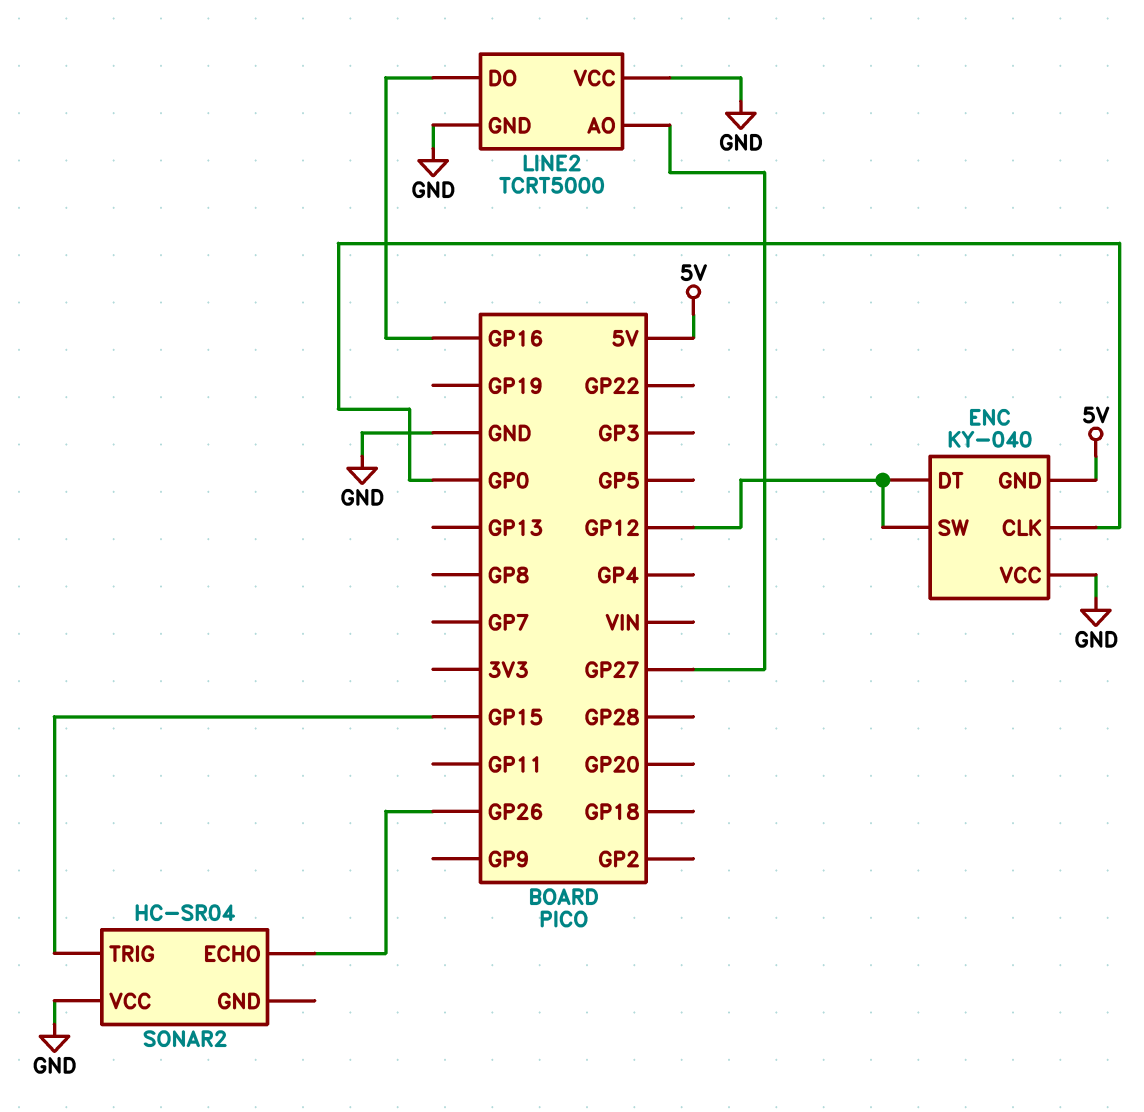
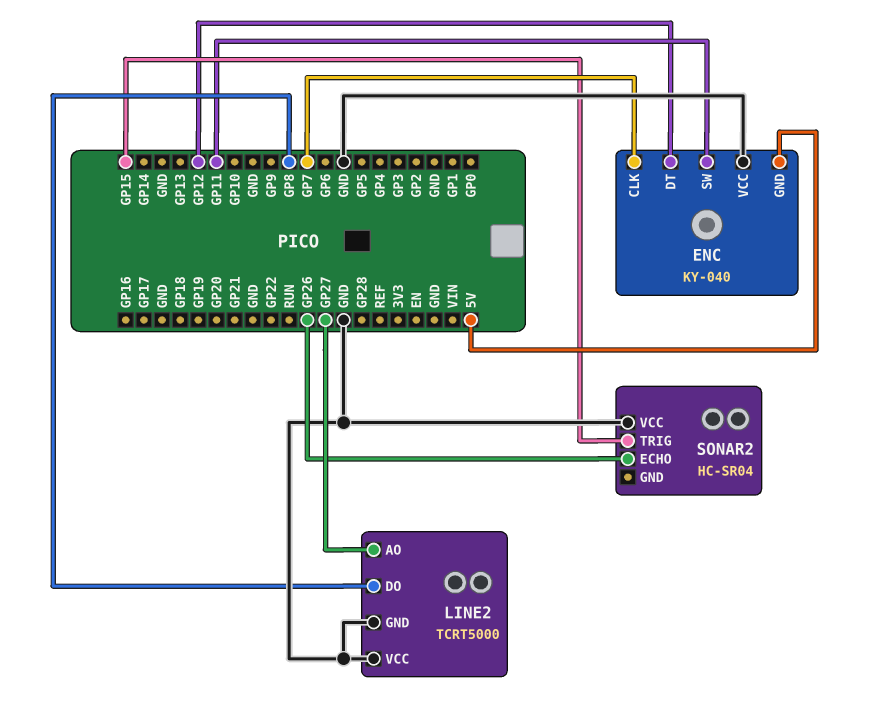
ENC pin CLK: GP0 -> GP7
ENC pin SW: GP12 -> GP11
LINE2 pin DO: GP16 -> GP8

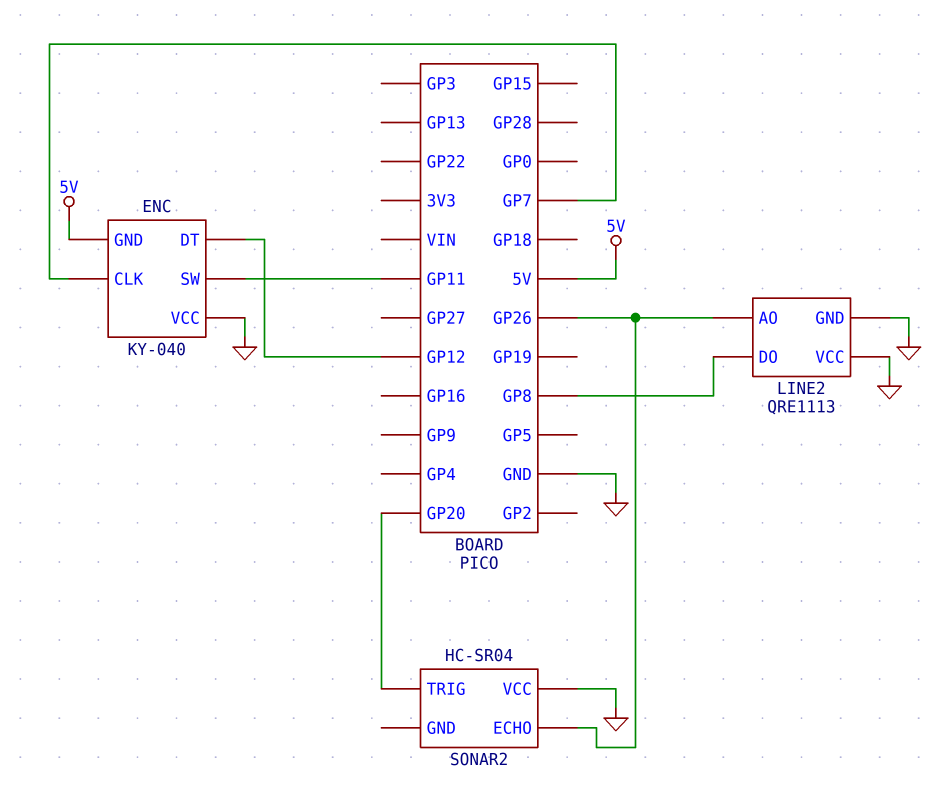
LINE2: TCRT5000 -> QRE1113
LINE2 pin AO: GP27 -> GP26
SONAR2 pin TRIG: GP15 -> GP20

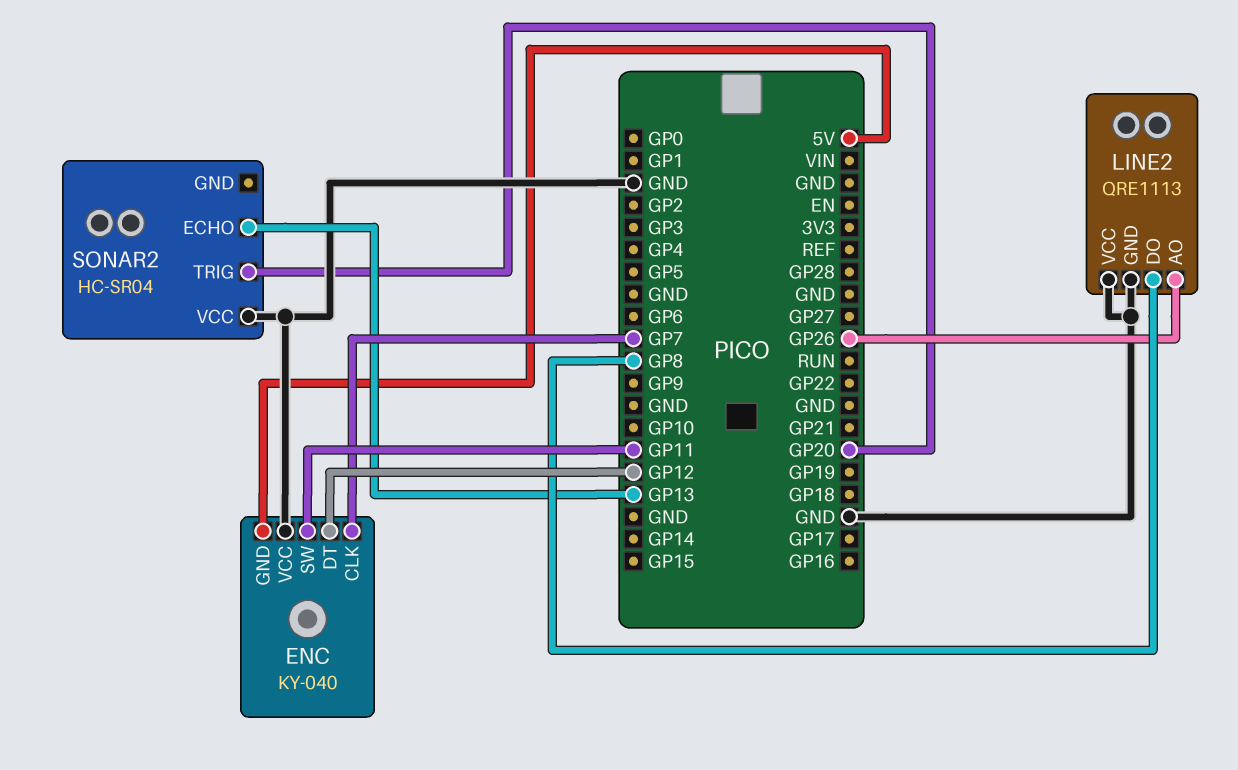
SONAR2 pin ECHO: GP26 -> GP13

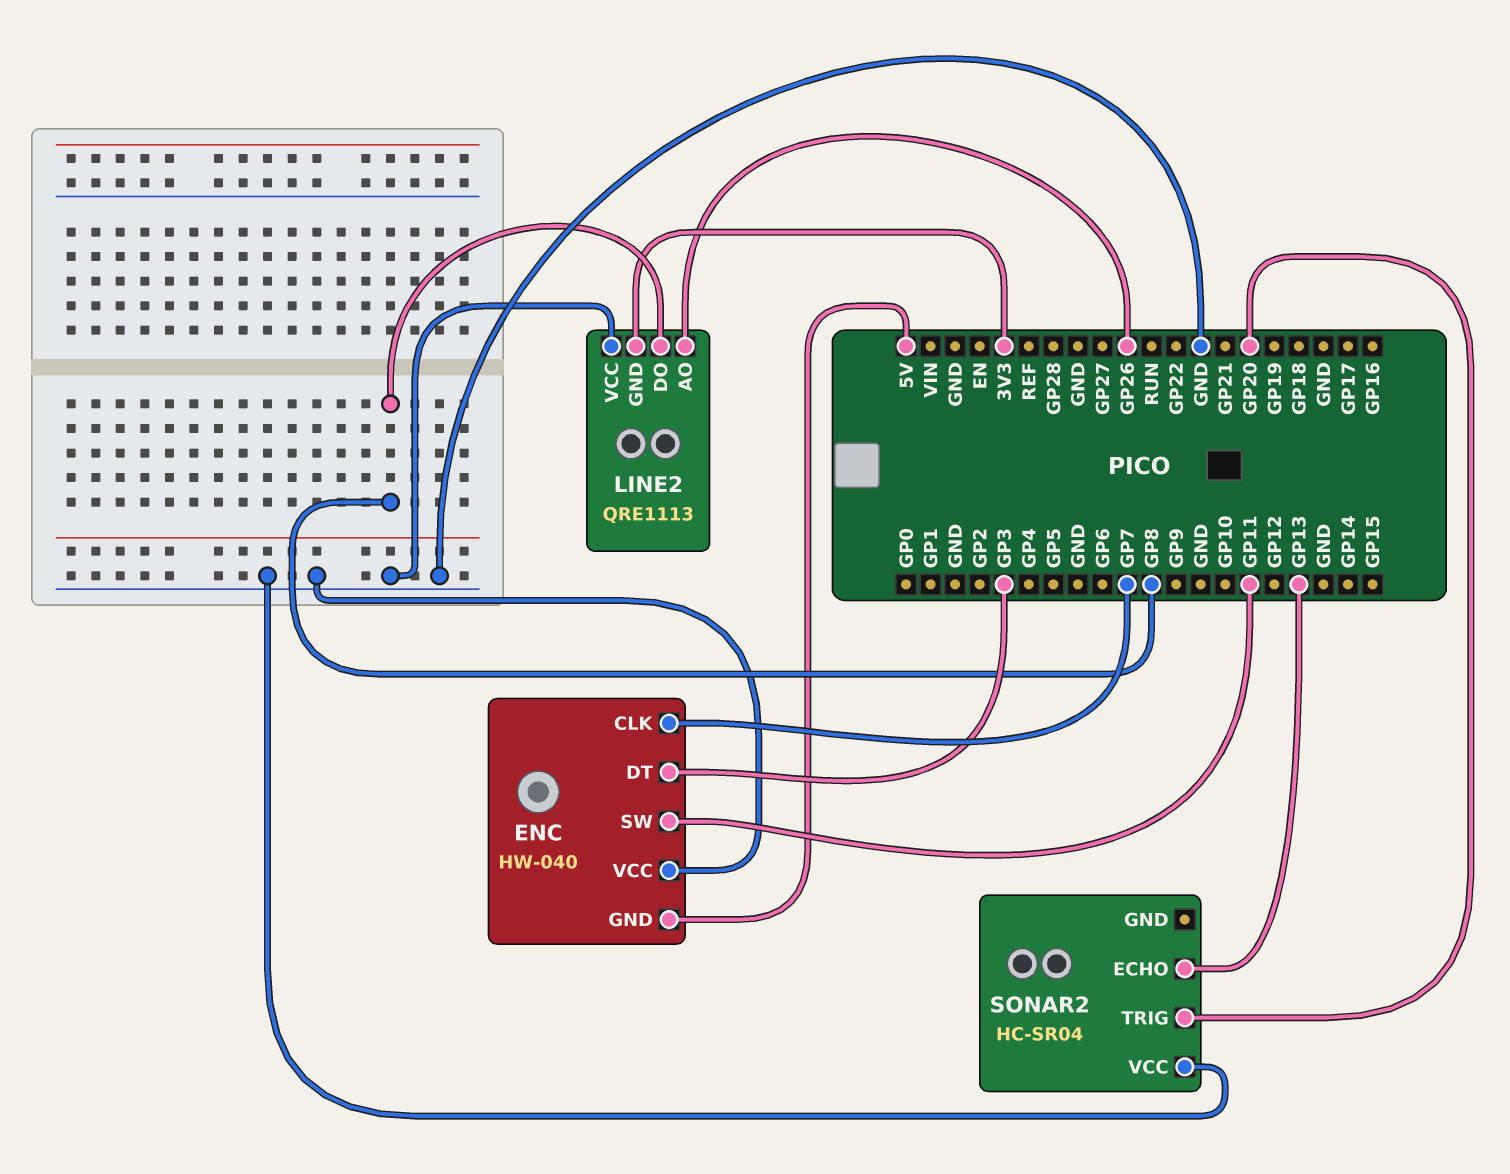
ENC: KY-040 -> HW-040
ENC pin DT: GP12 -> GP3
LINE2 pin GND: GND -> 3V3

